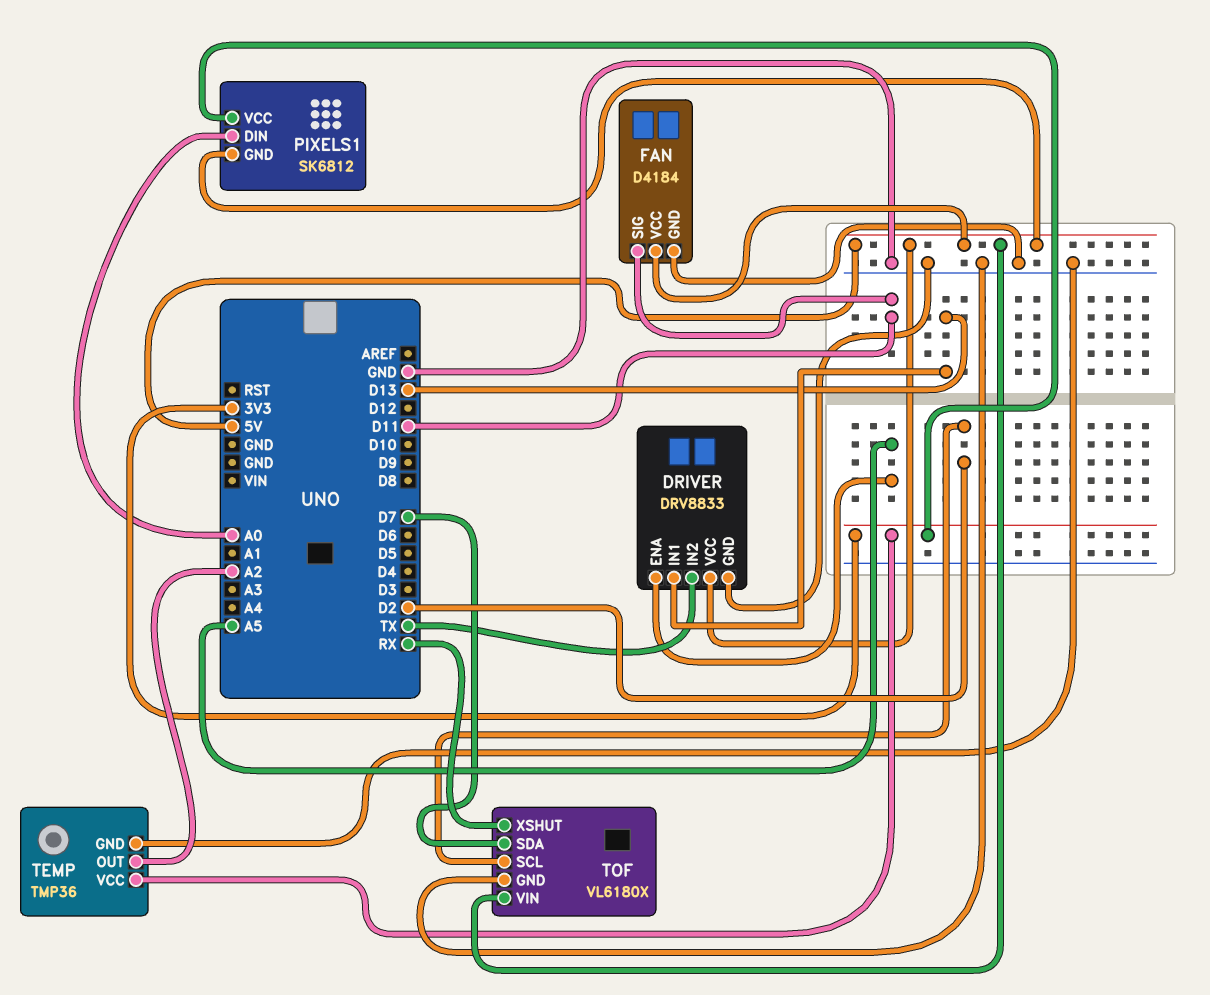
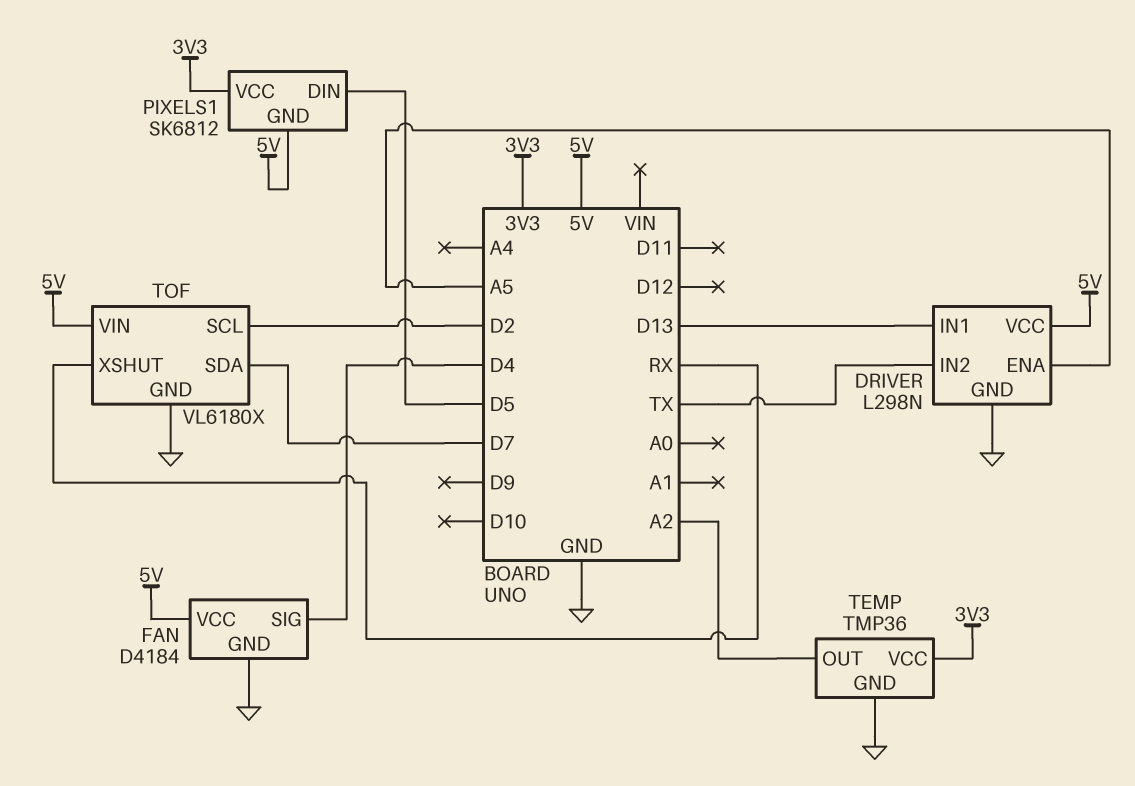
DRIVER: DRV8833 -> L298N
FAN pin SIG: D11 -> D4
PIXELS1 pin DIN: A0 -> D5

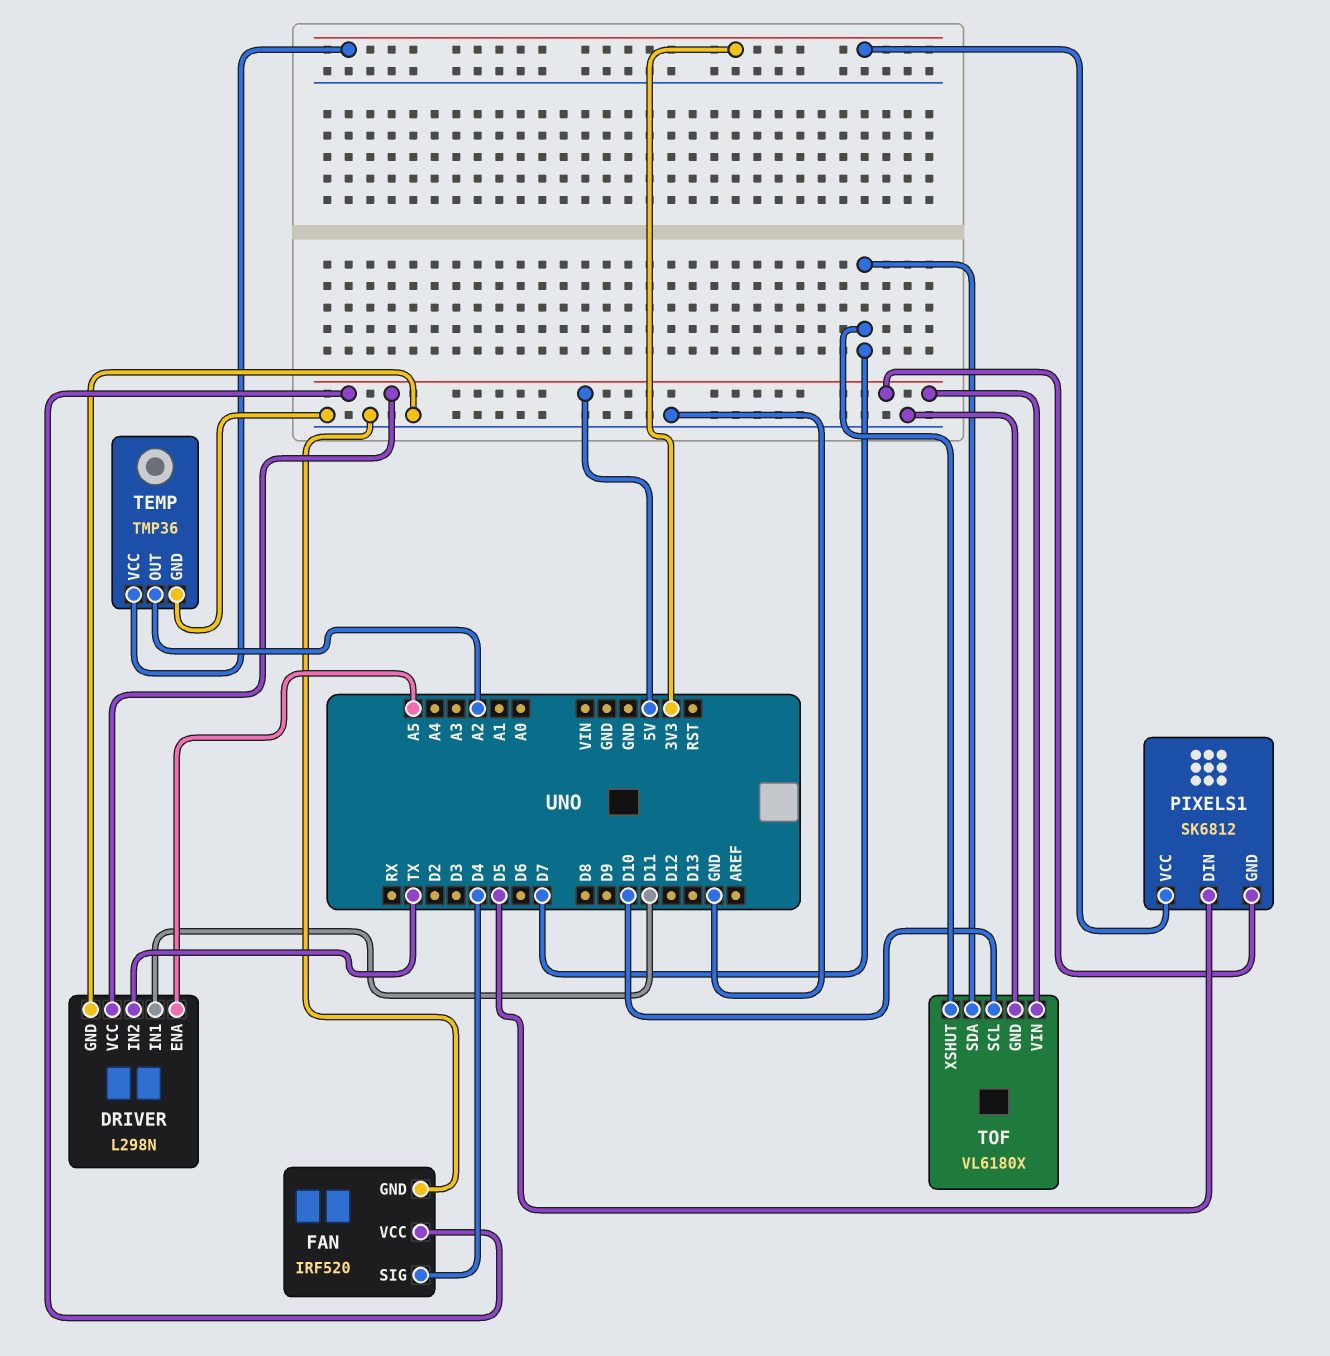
DRIVER pin IN1: D13 -> D11
FAN: D4184 -> IRF520
TOF pin SCL: D2 -> D10
TOF pin XSHUT: RX -> D7

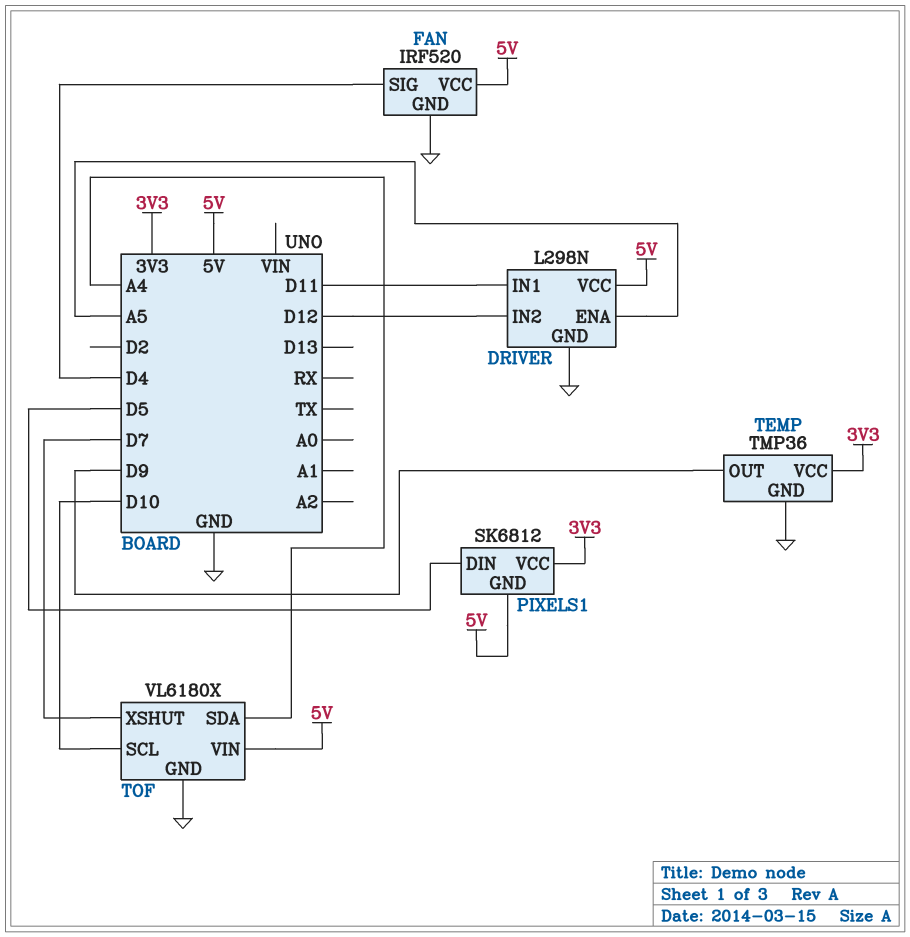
DRIVER pin IN2: TX -> D12
TEMP pin OUT: A2 -> D9
TOF pin SDA: D7 -> A4

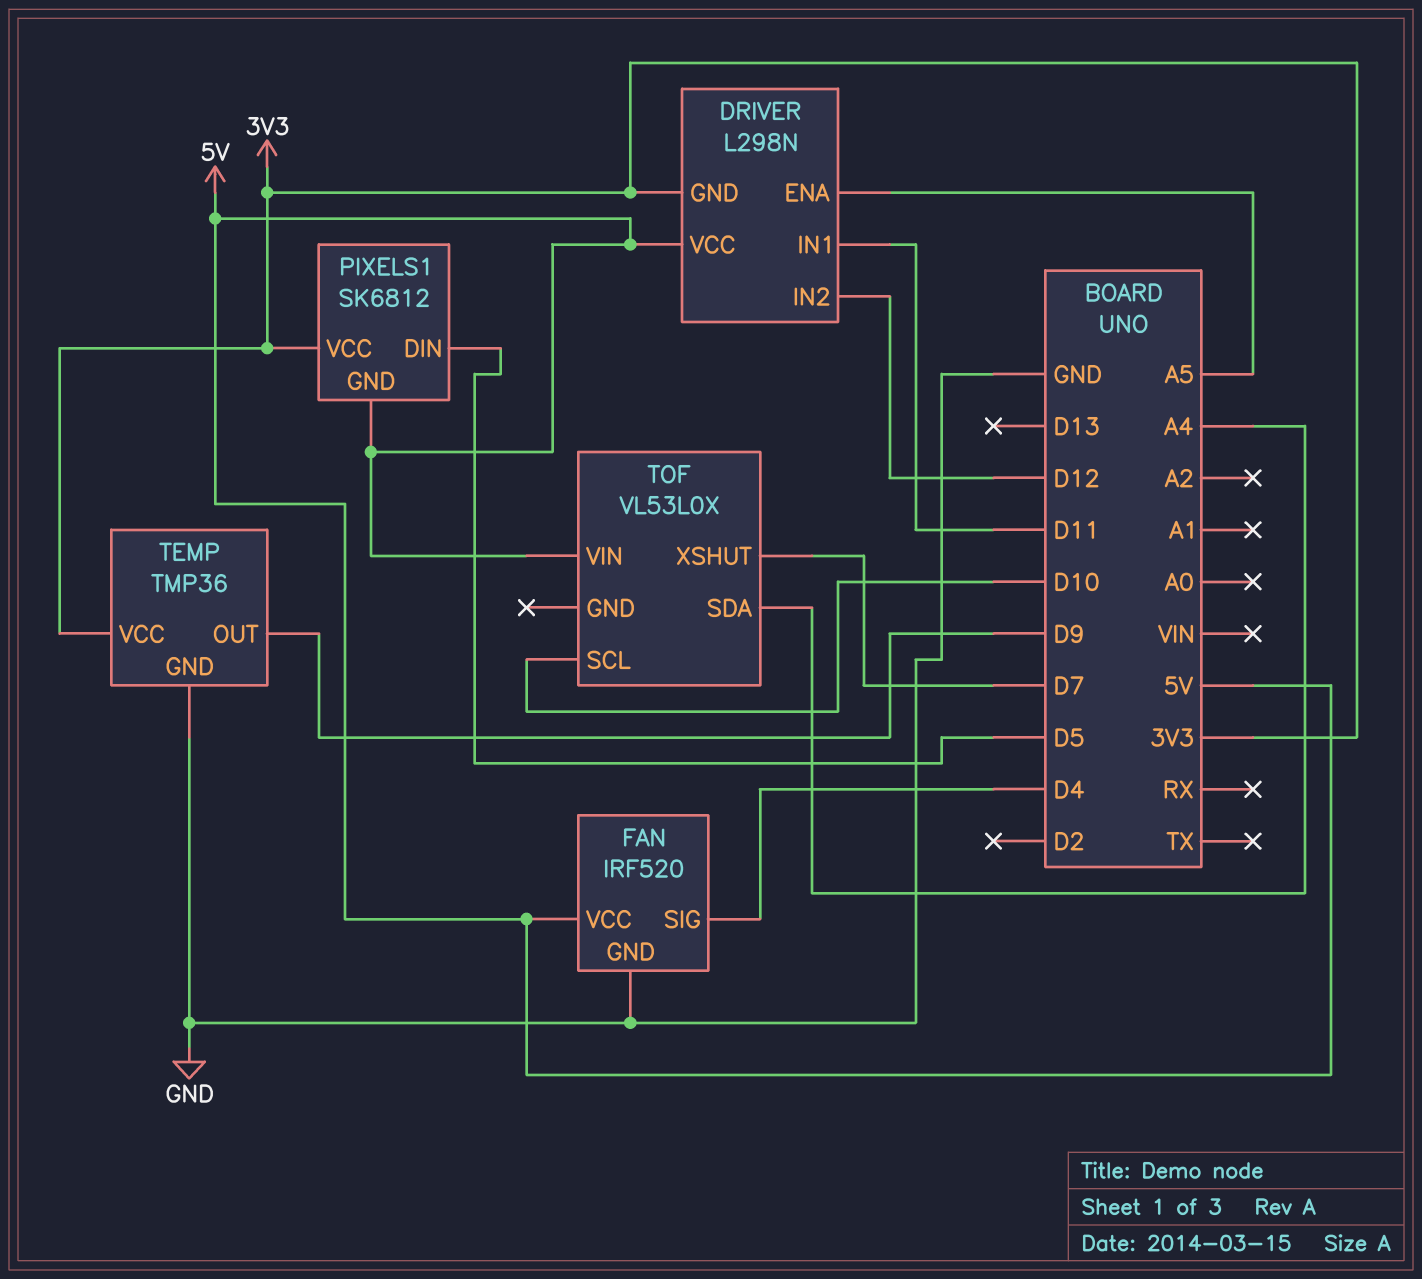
DRIVER pin GND: GND -> 3V3
TOF: VL6180X -> VL53L0X
TOF pin GND: GND -> none

